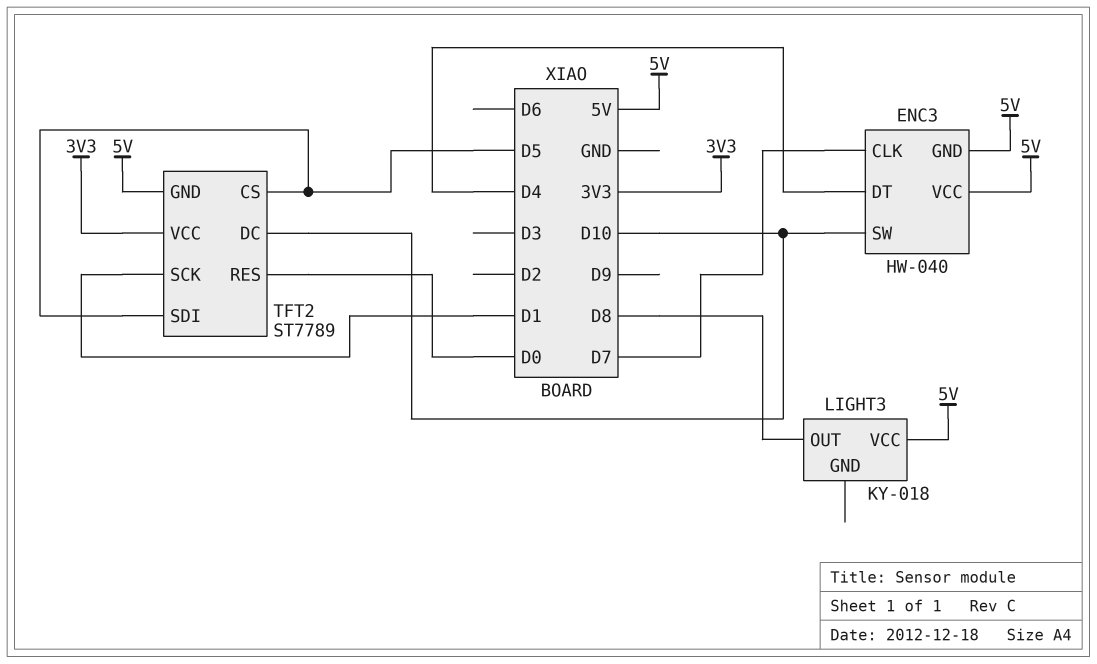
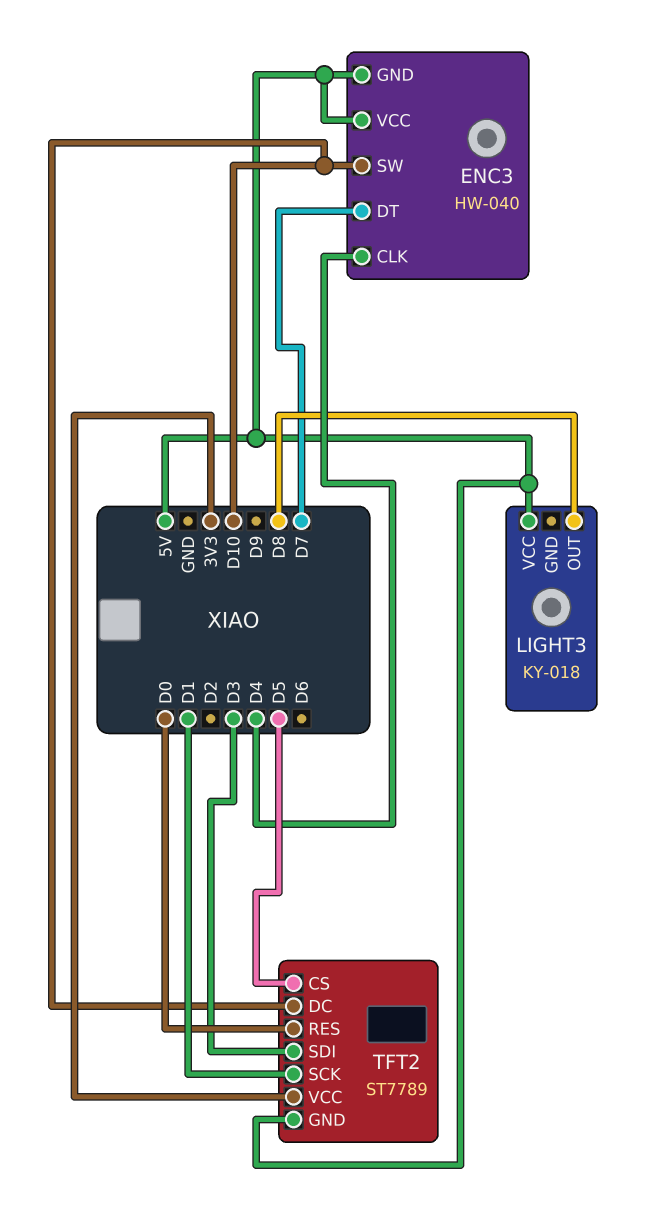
ENC3 pin CLK: D7 -> D4
ENC3 pin DT: D4 -> D7
TFT2 pin SDI: D5 -> D3

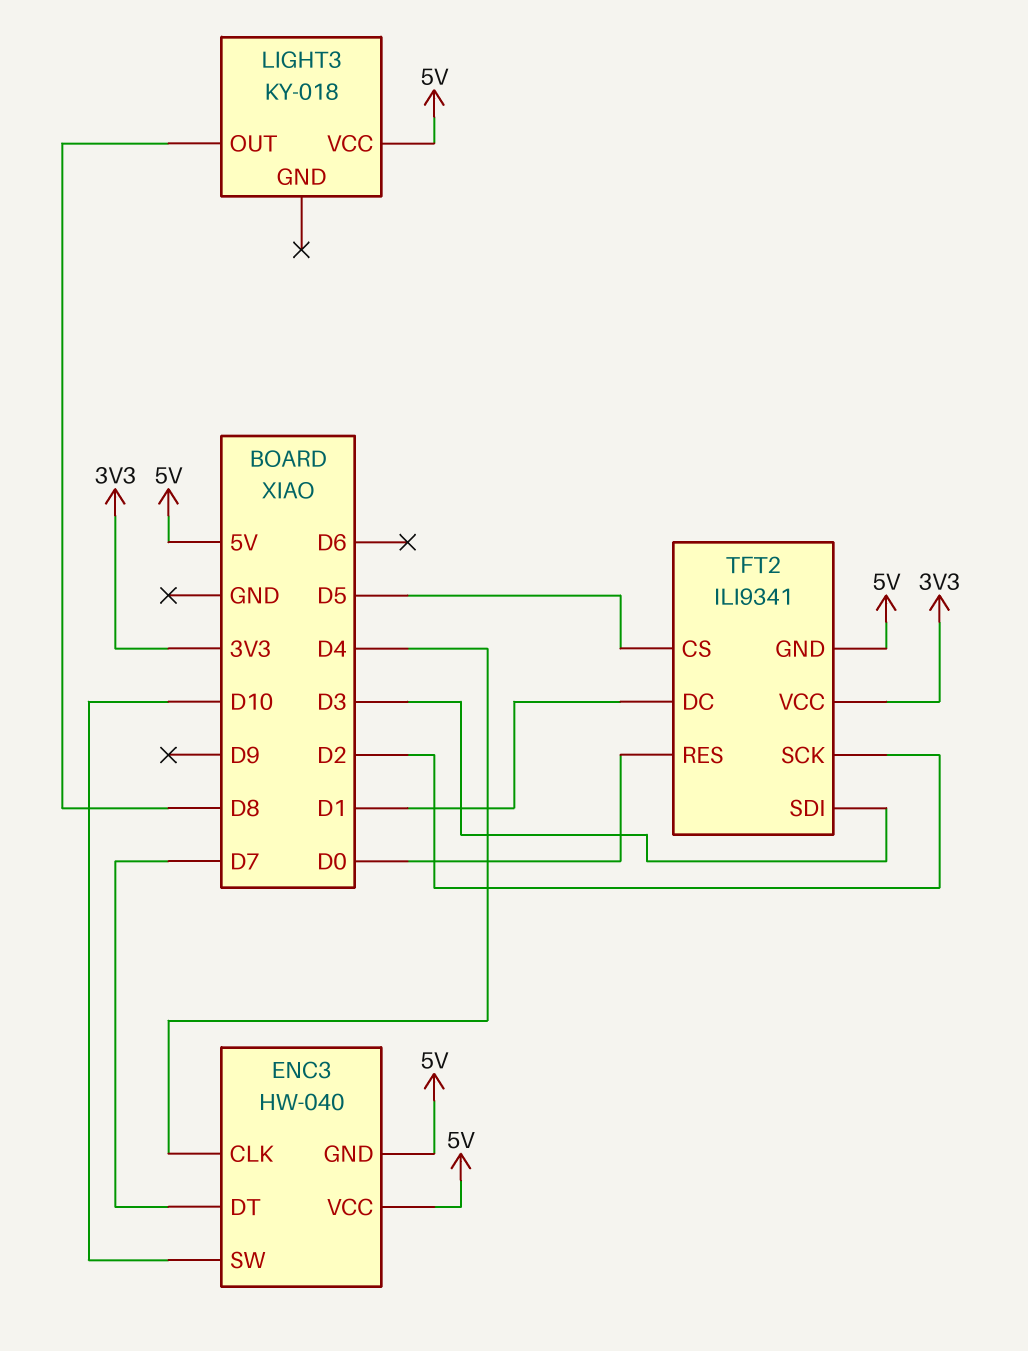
TFT2: ST7789 -> ILI9341
TFT2 pin DC: D10 -> D1
TFT2 pin SCK: D1 -> D2

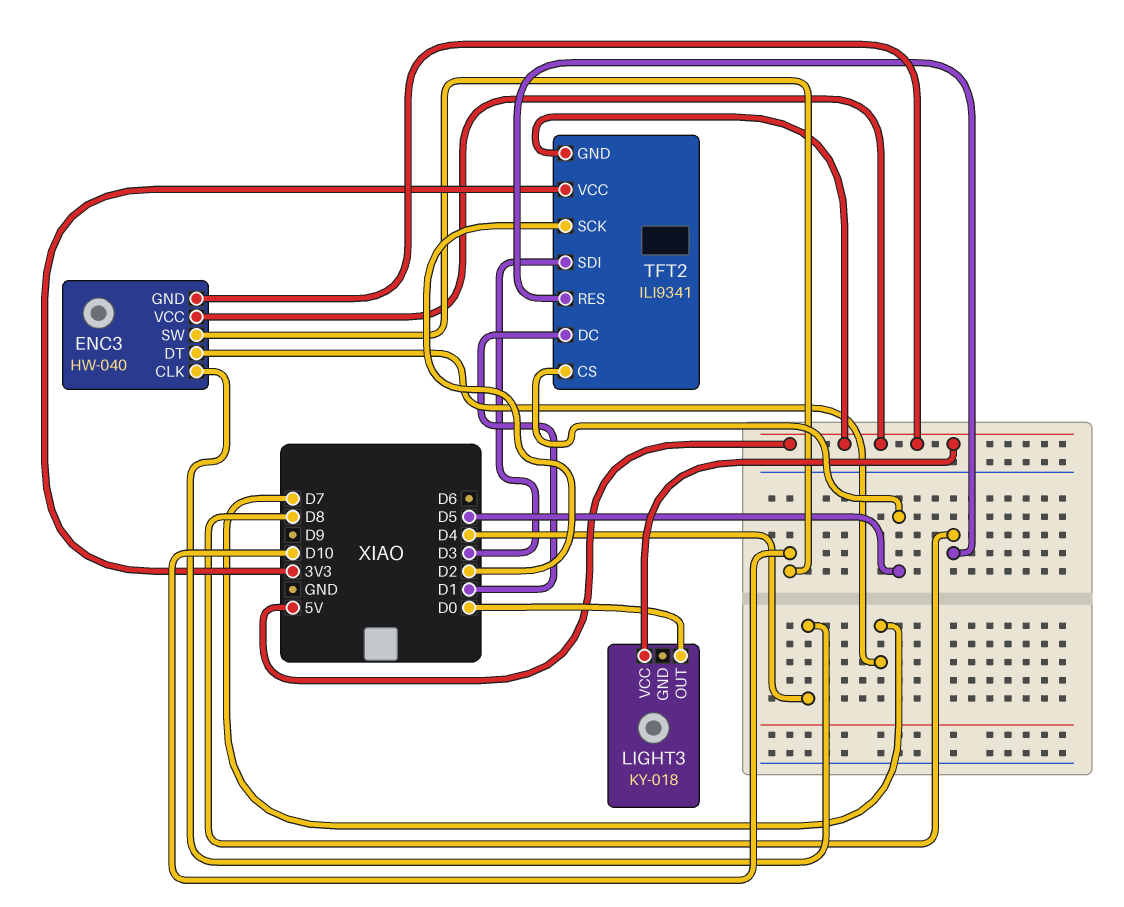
LIGHT3 pin OUT: D8 -> D0
TFT2 pin RES: D0 -> D8

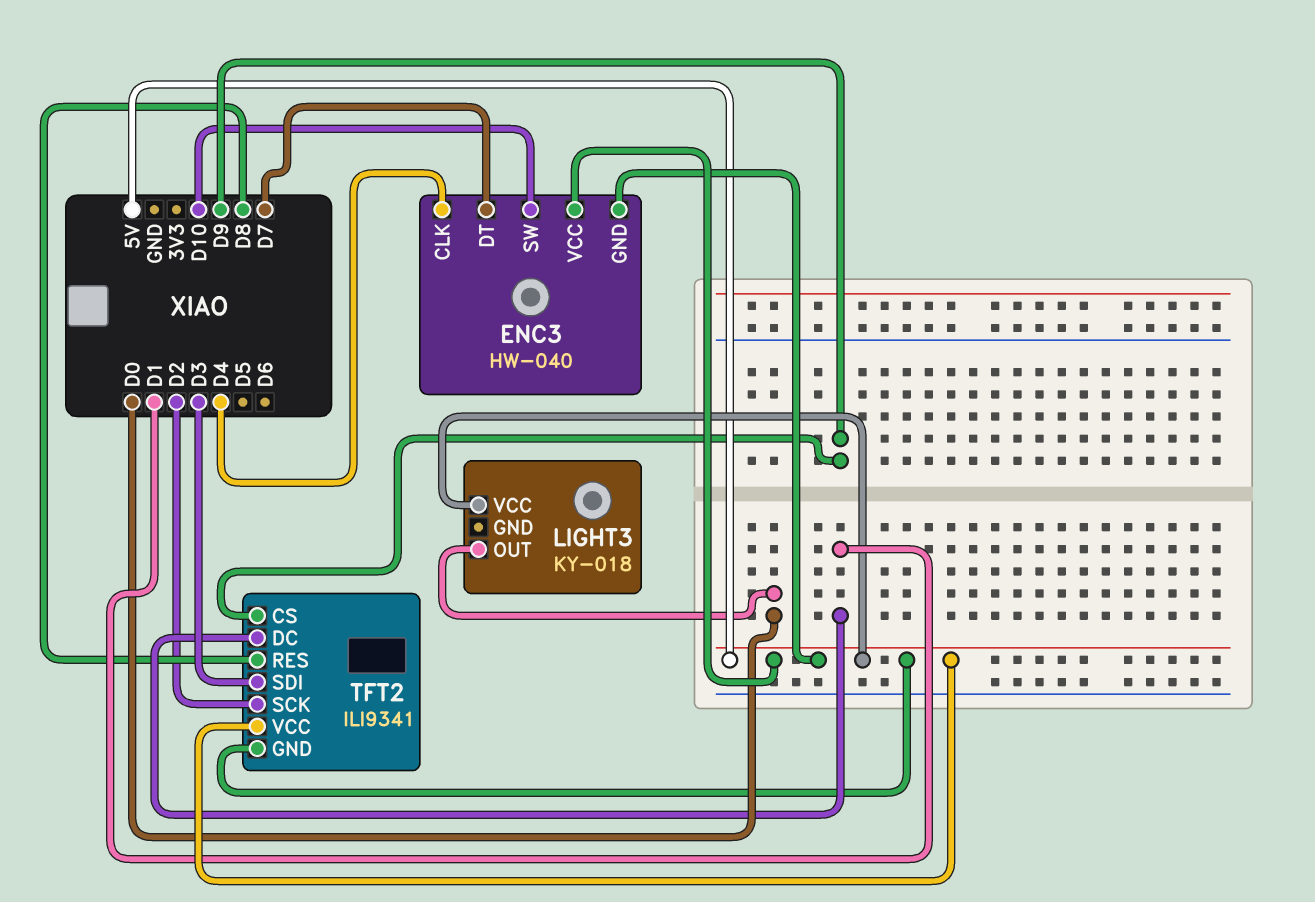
TFT2 pin CS: D5 -> D9
TFT2 pin VCC: 3V3 -> 5V

